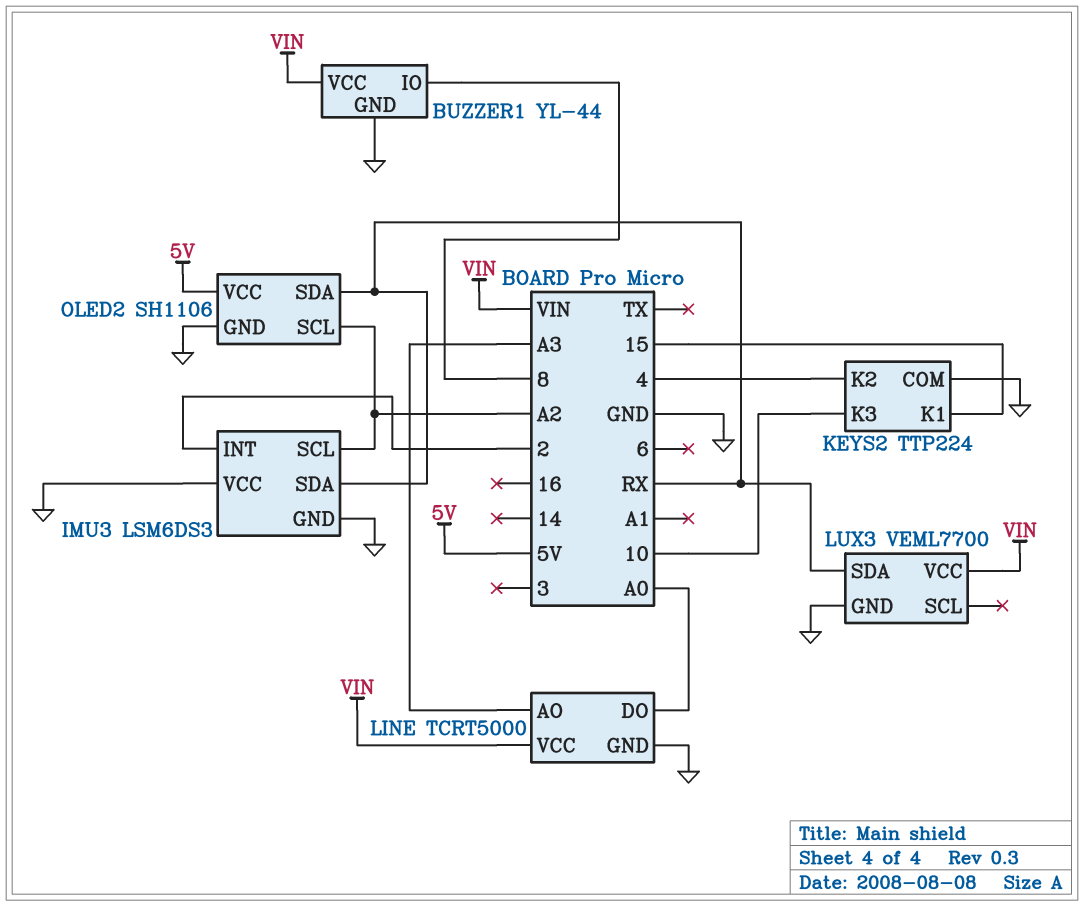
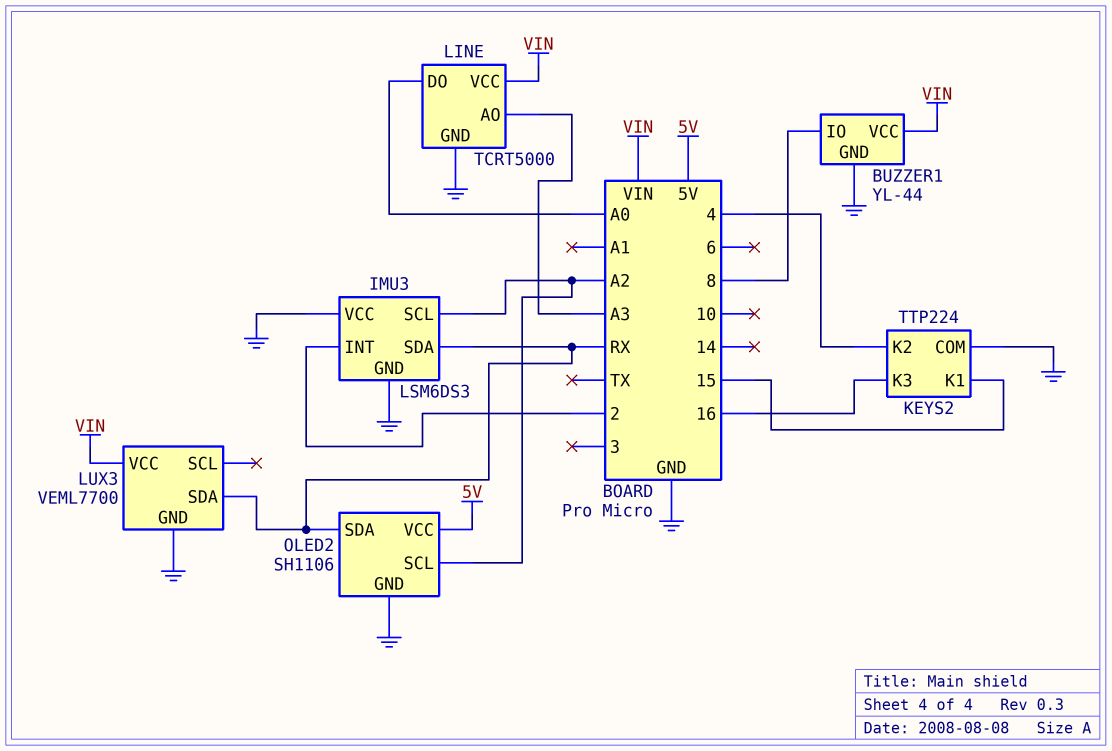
KEYS2 pin K3: 10 -> 16

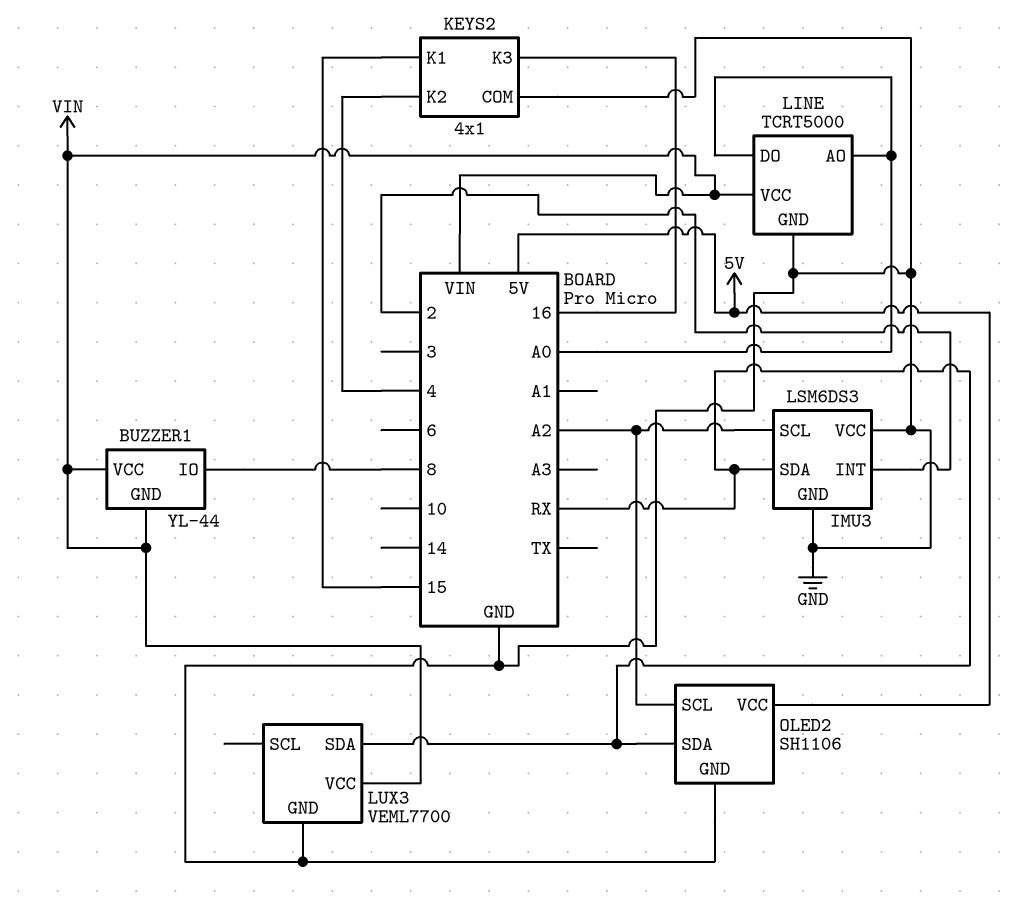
BUZZER1 pin GND: GND -> VIN
KEYS2: TTP224 -> 4x1
LINE pin AO: A3 -> A0

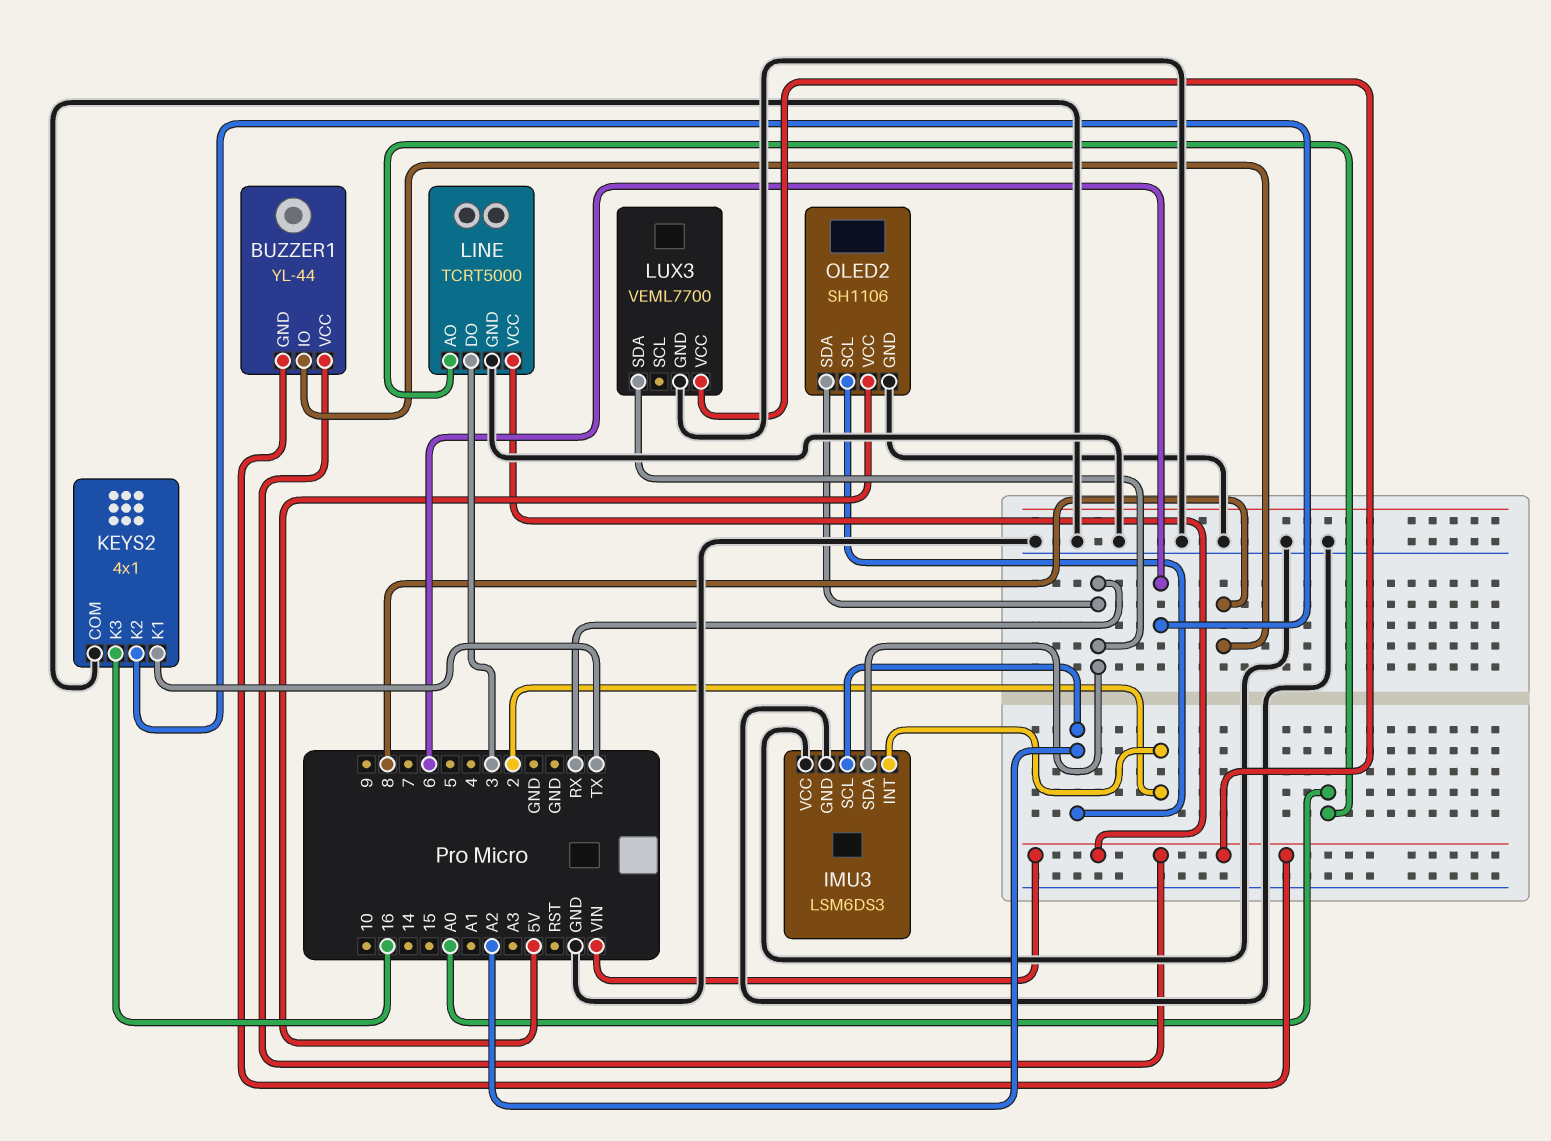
KEYS2 pin K1: 15 -> TX
KEYS2 pin K2: 4 -> 6
LINE pin DO: A0 -> 3

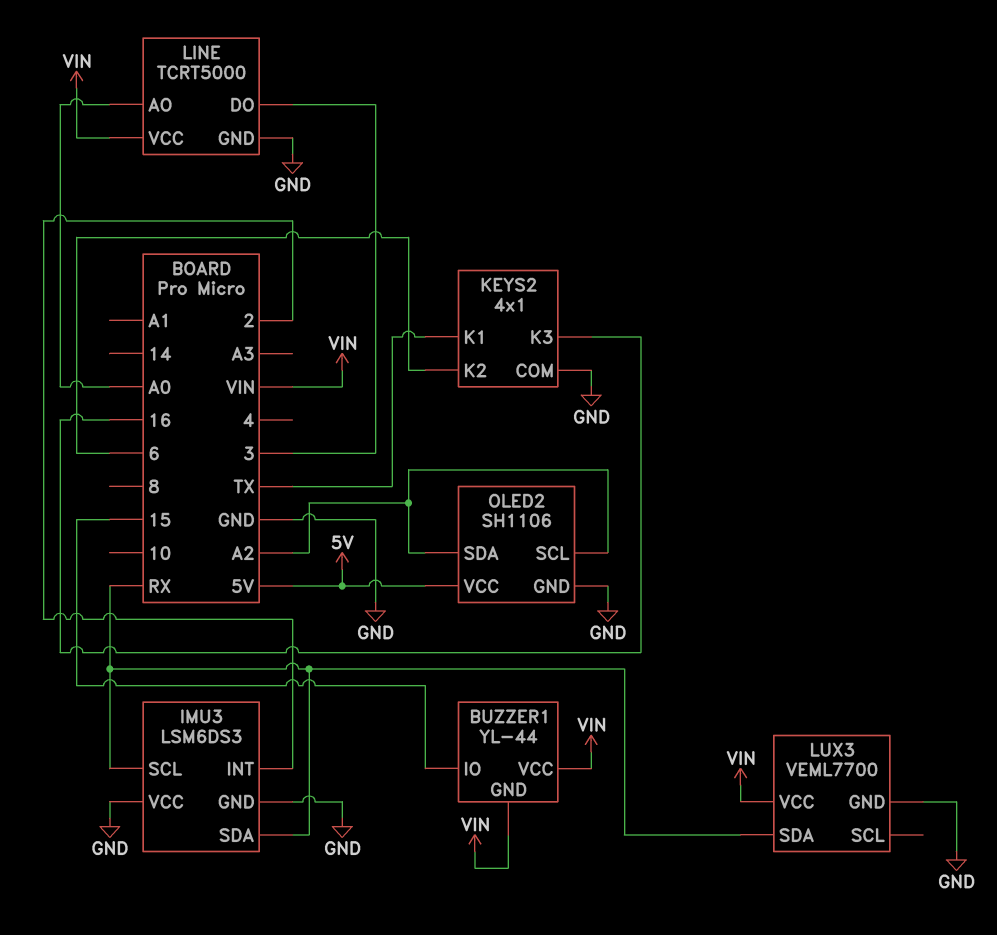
BUZZER1 pin IO: 8 -> 15
IMU3 pin SCL: A2 -> RX
OLED2 pin SDA: RX -> A2

